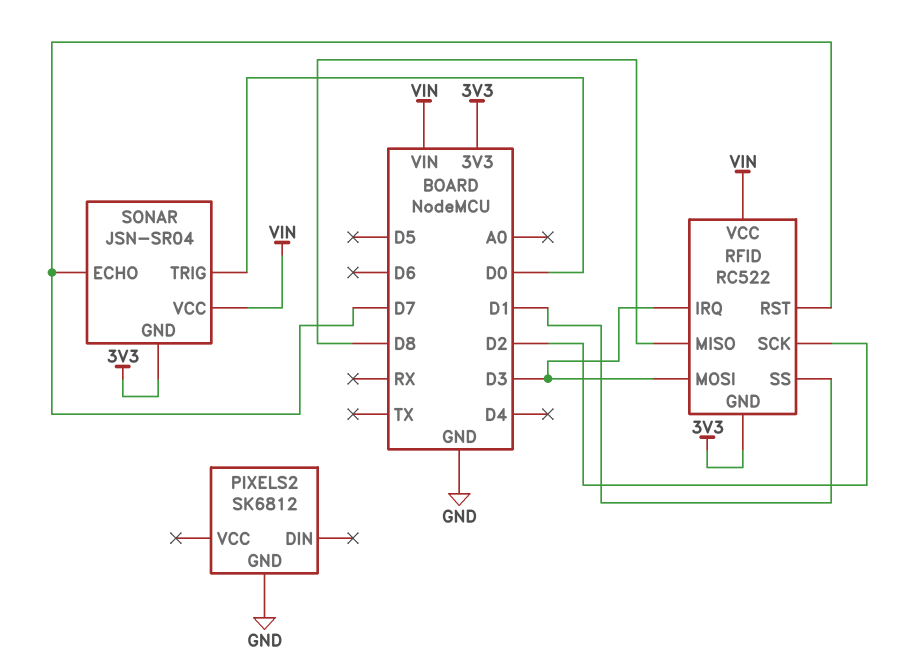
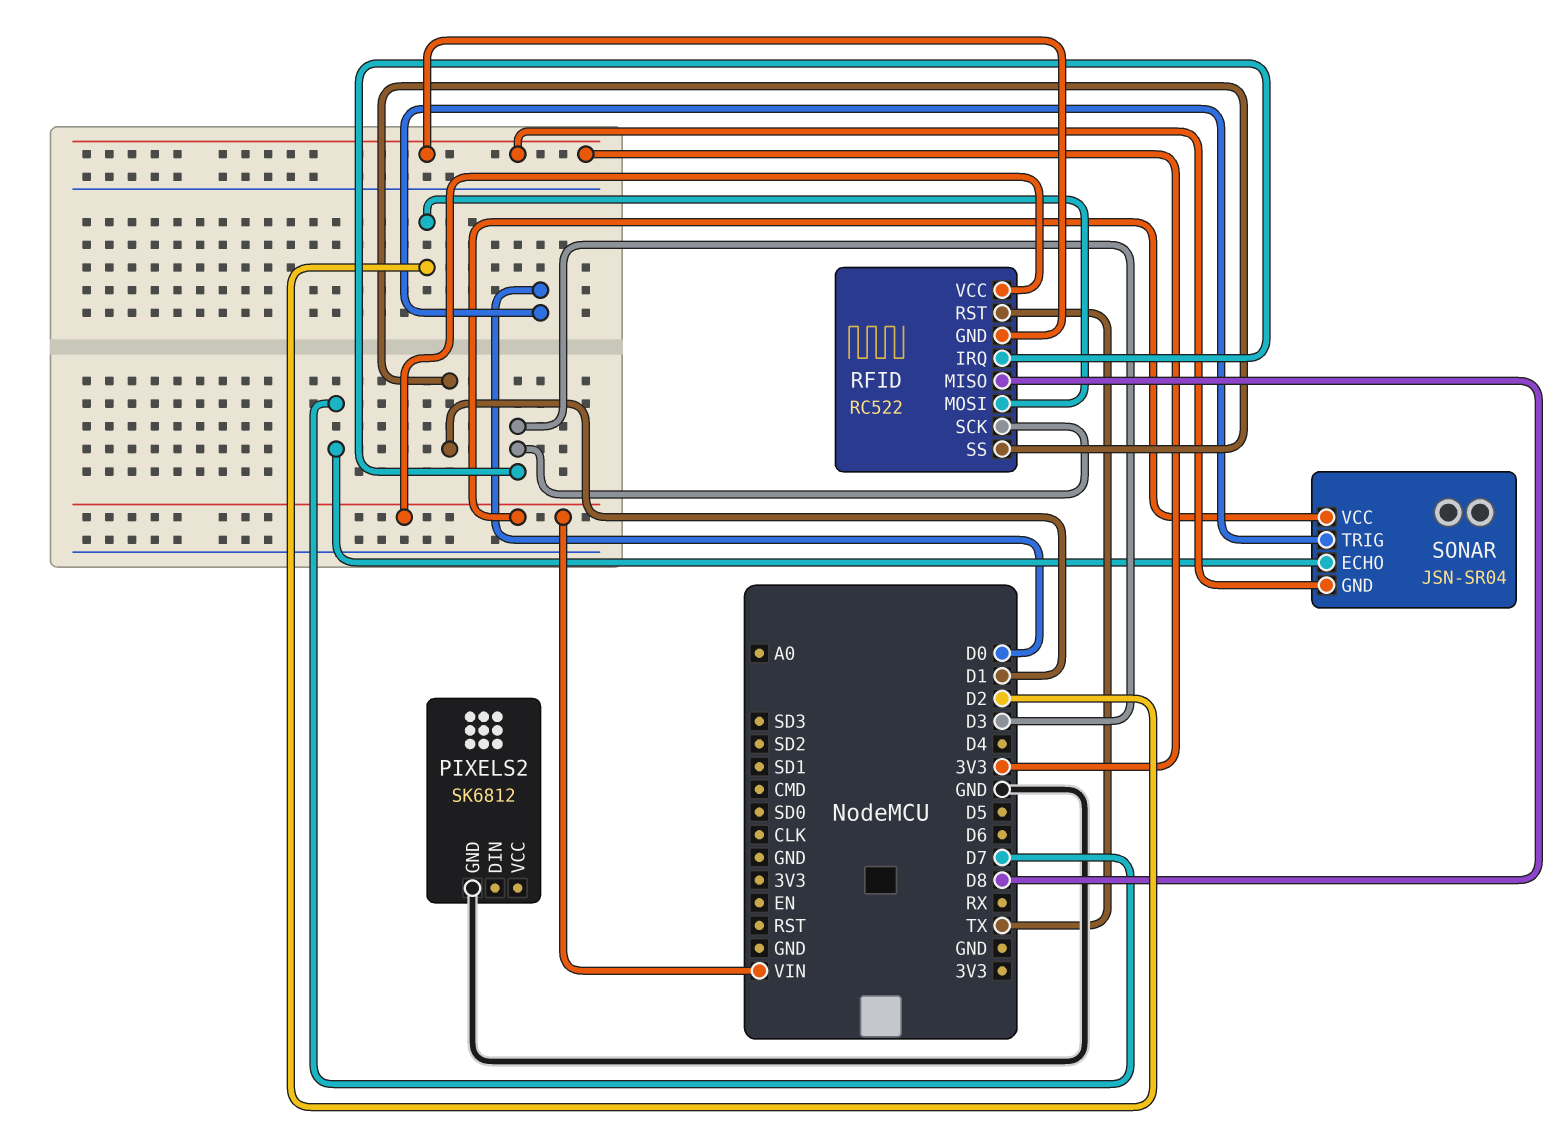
RFID pin MOSI: D3 -> D2
RFID pin RST: D7 -> TX
RFID pin SCK: D2 -> D3

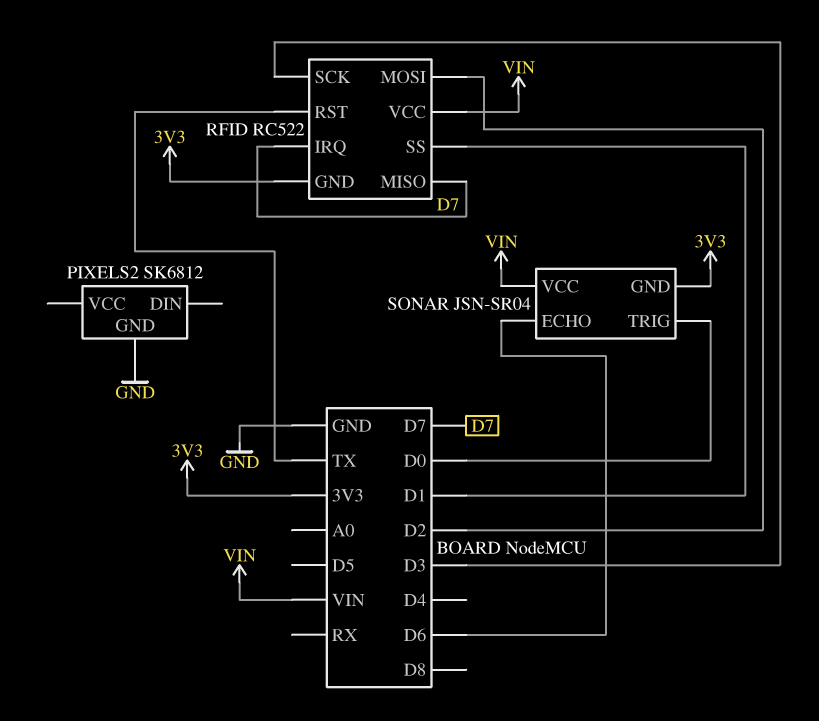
RFID pin IRQ: D3 -> D7
RFID pin MISO: D8 -> D7
SONAR pin ECHO: D7 -> D6

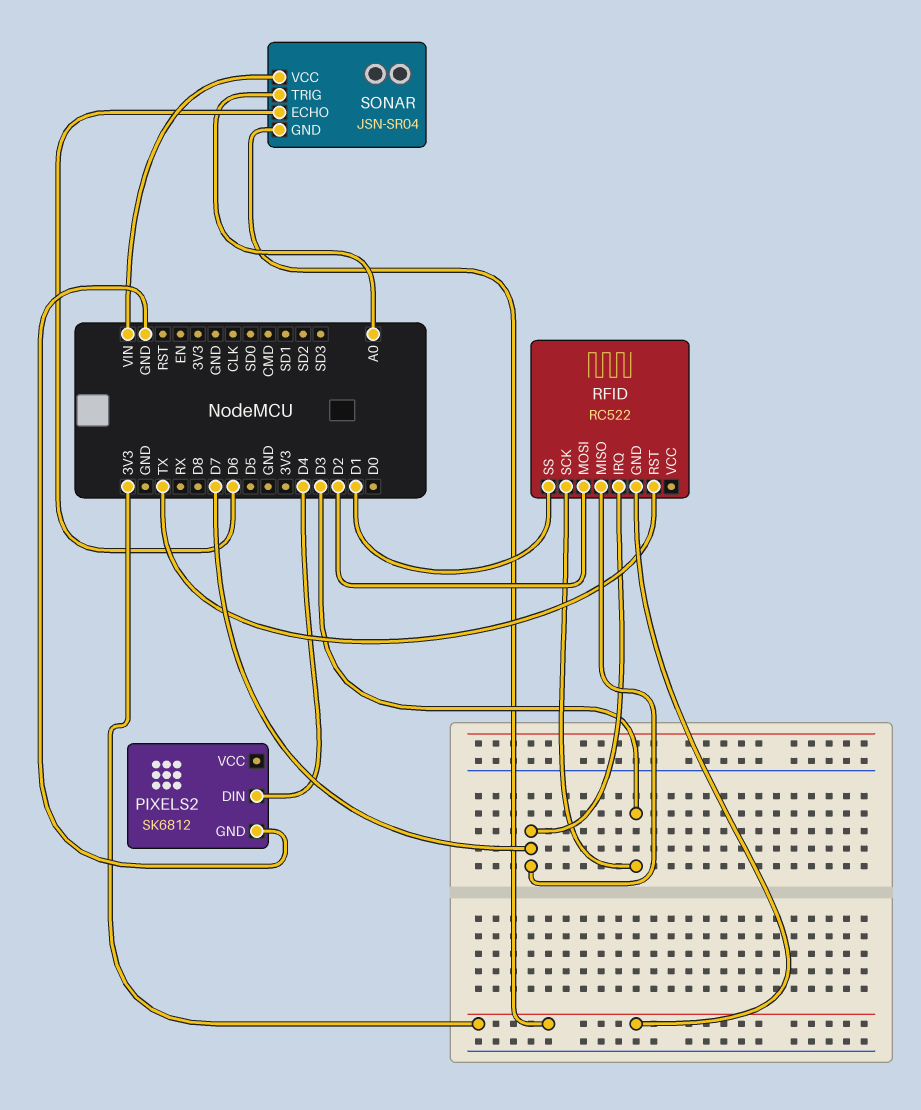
PIXELS2 pin DIN: none -> D4
RFID pin VCC: VIN -> none
SONAR pin TRIG: D0 -> A0

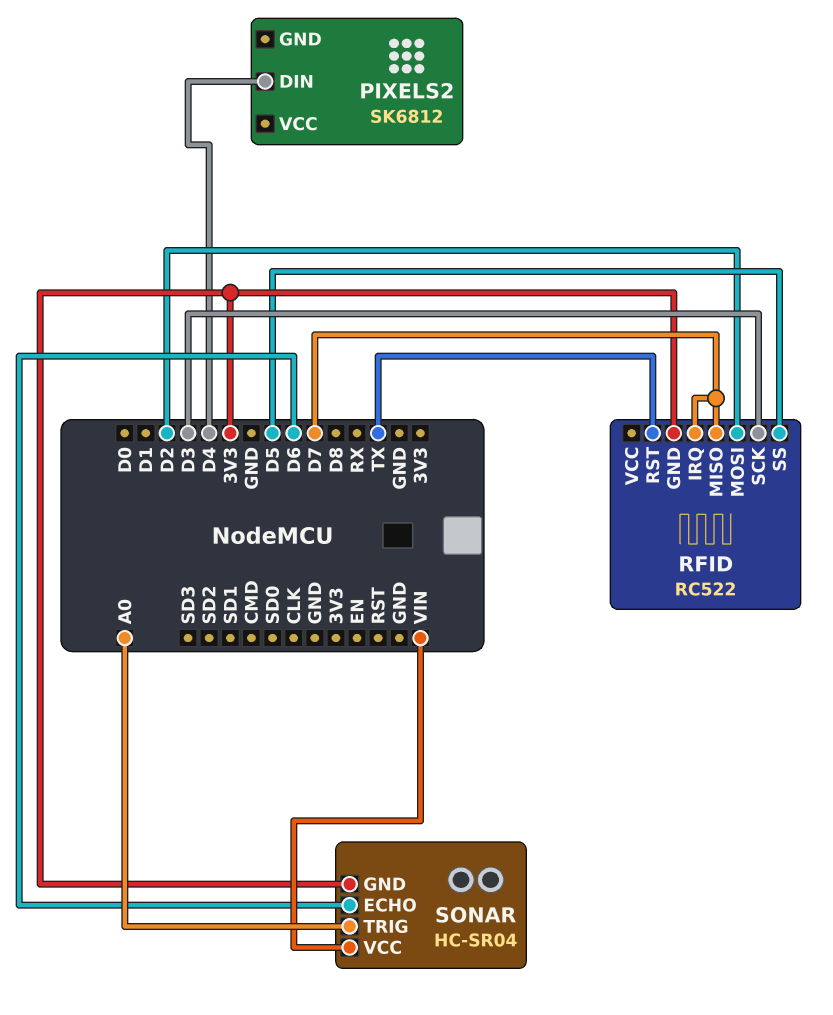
PIXELS2 pin GND: GND -> none
RFID pin SS: D1 -> D5
SONAR: JSN-SR04 -> HC-SR04

